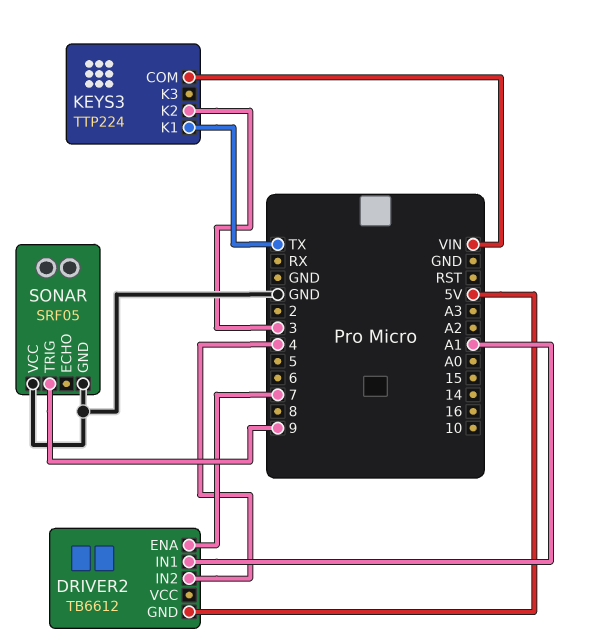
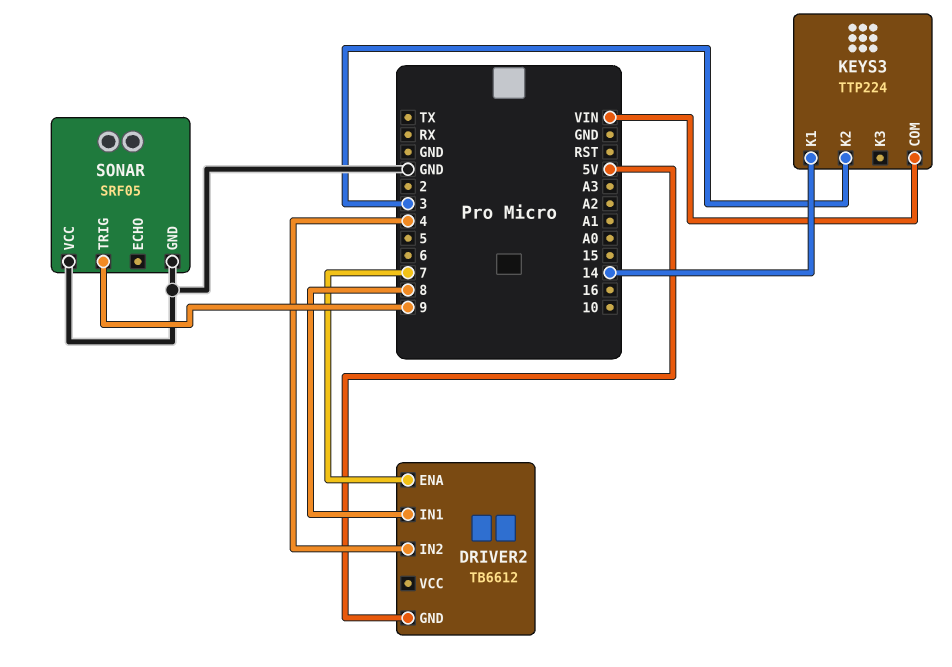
DRIVER2 pin IN1: A1 -> 8
KEYS3 pin K1: TX -> 14

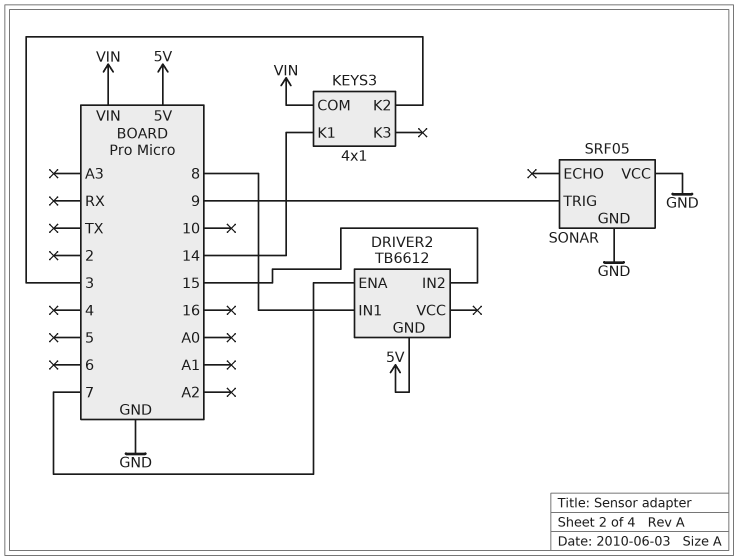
DRIVER2 pin IN2: 4 -> 15
KEYS3: TTP224 -> 4x1

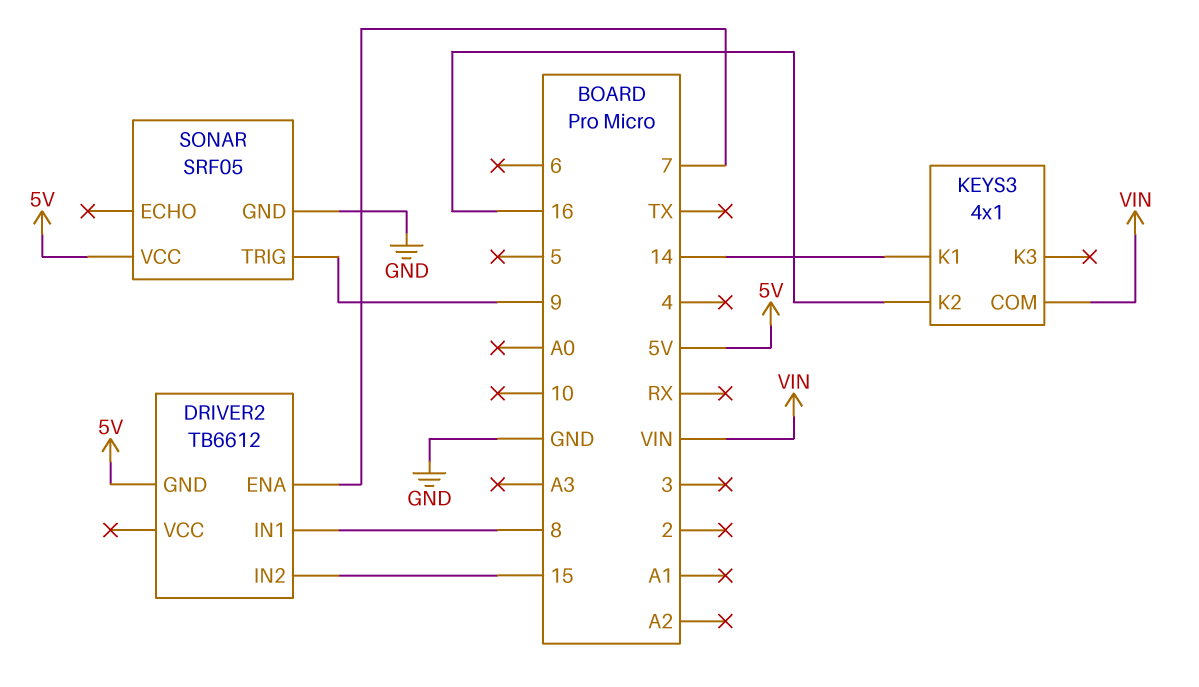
KEYS3 pin K2: 3 -> 16
SONAR pin VCC: GND -> 5V

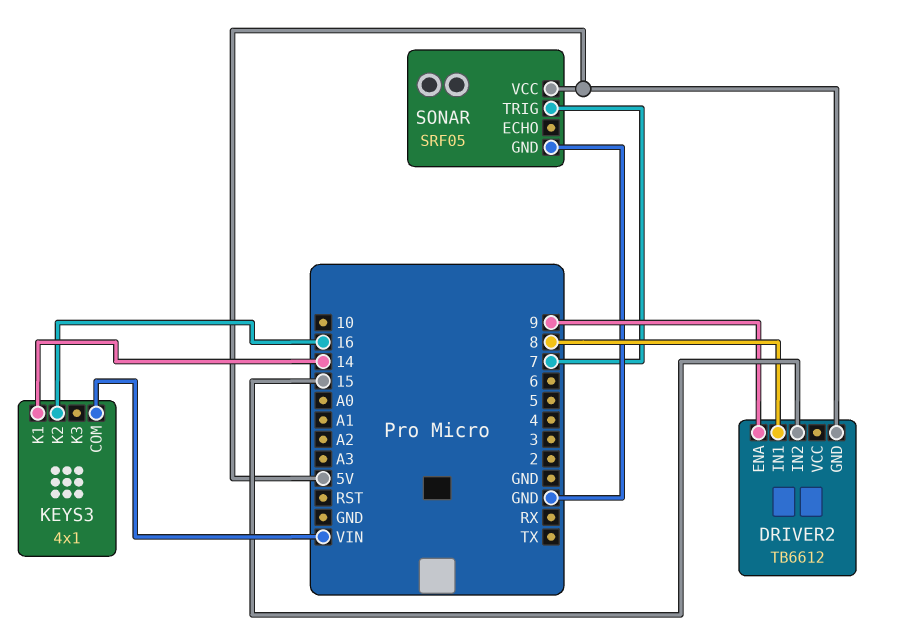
DRIVER2 pin ENA: 7 -> 9
SONAR pin TRIG: 9 -> 7

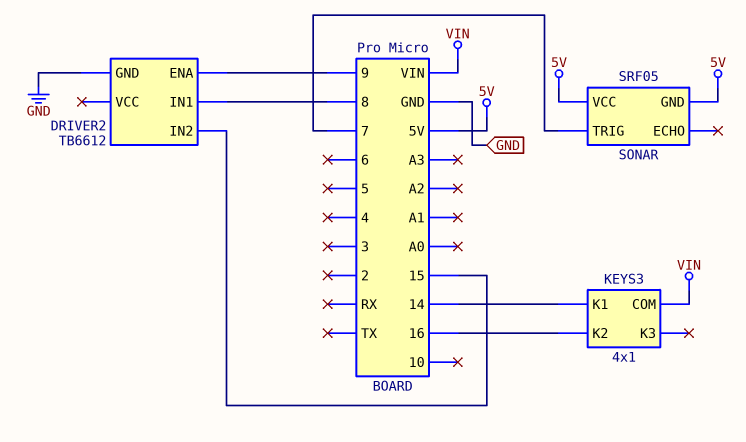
DRIVER2 pin GND: 5V -> GND
SONAR pin GND: GND -> 5V

